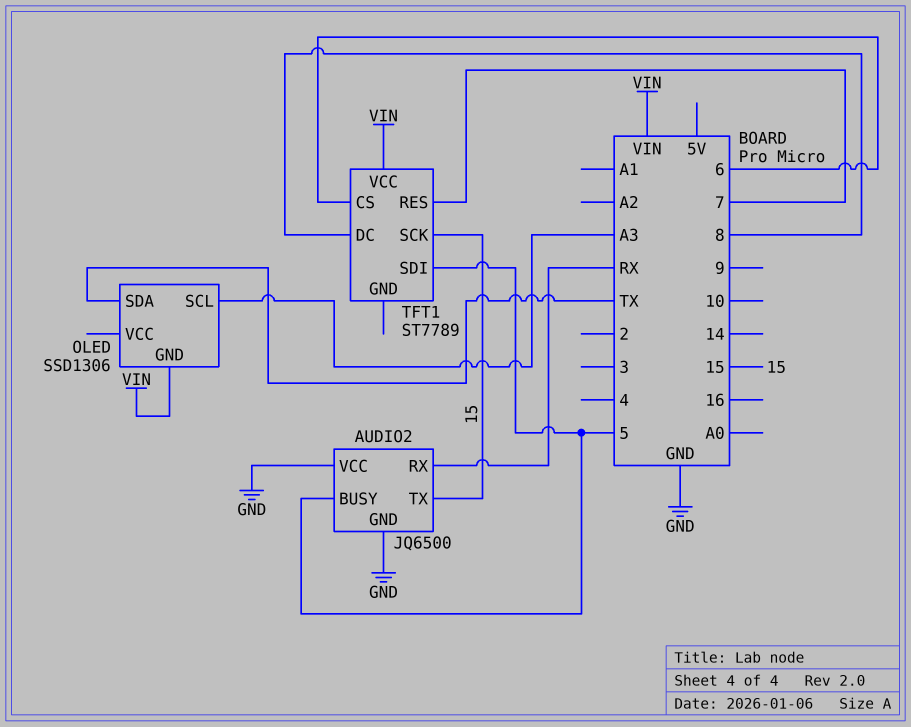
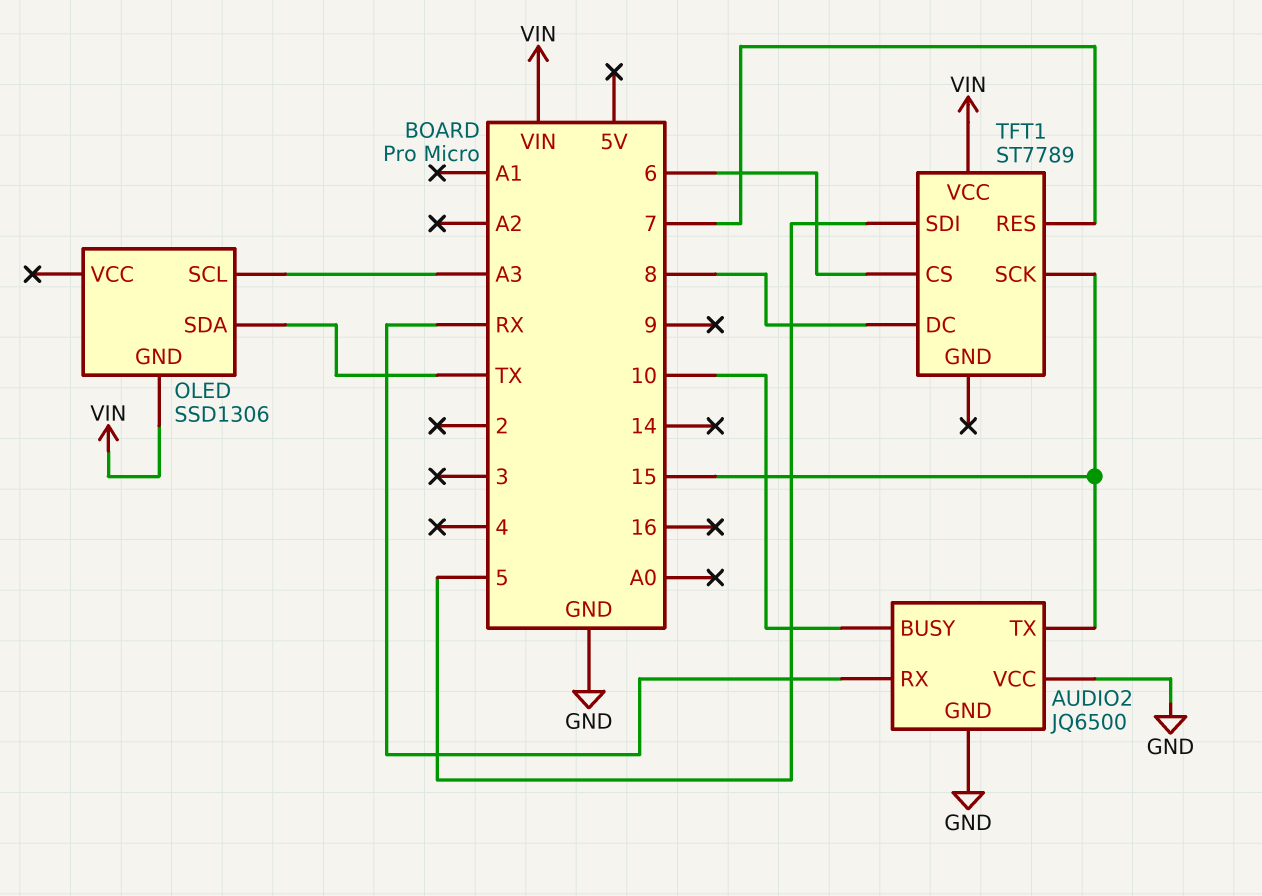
AUDIO2 pin BUSY: 5 -> 10

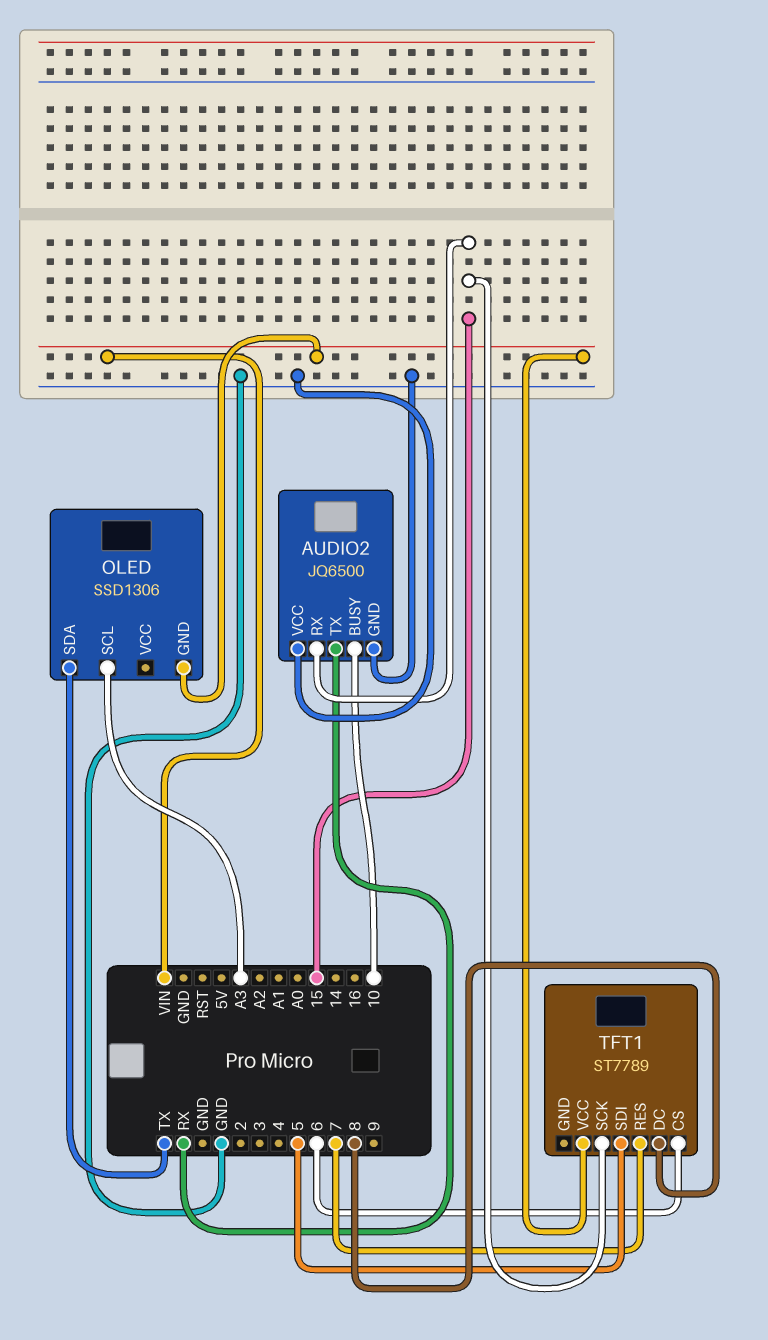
AUDIO2 pin RX: RX -> 15
AUDIO2 pin TX: 15 -> RX

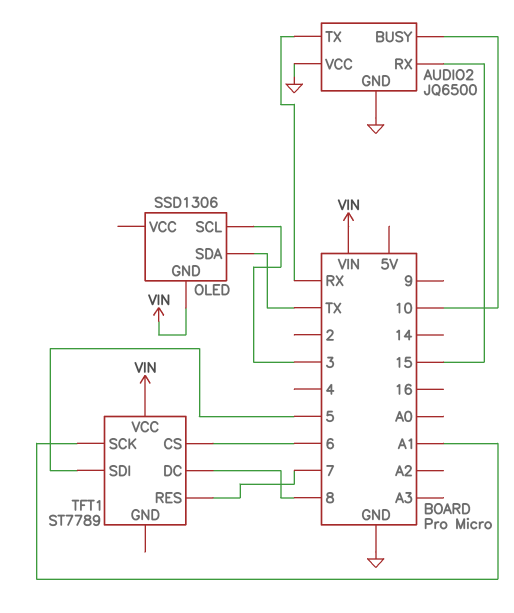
OLED pin SCL: A3 -> 3
TFT1 pin SCK: 15 -> A1

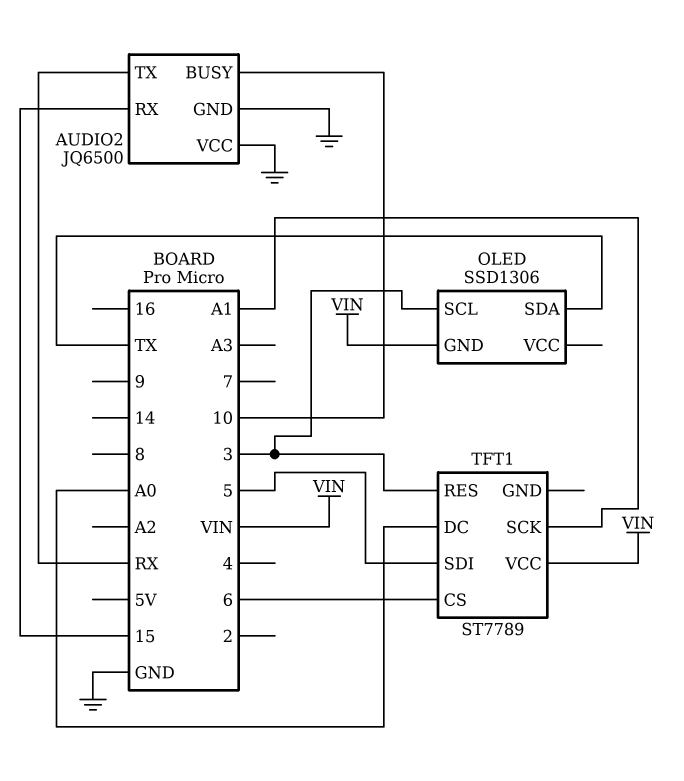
TFT1 pin DC: 8 -> A0
TFT1 pin RES: 7 -> 3

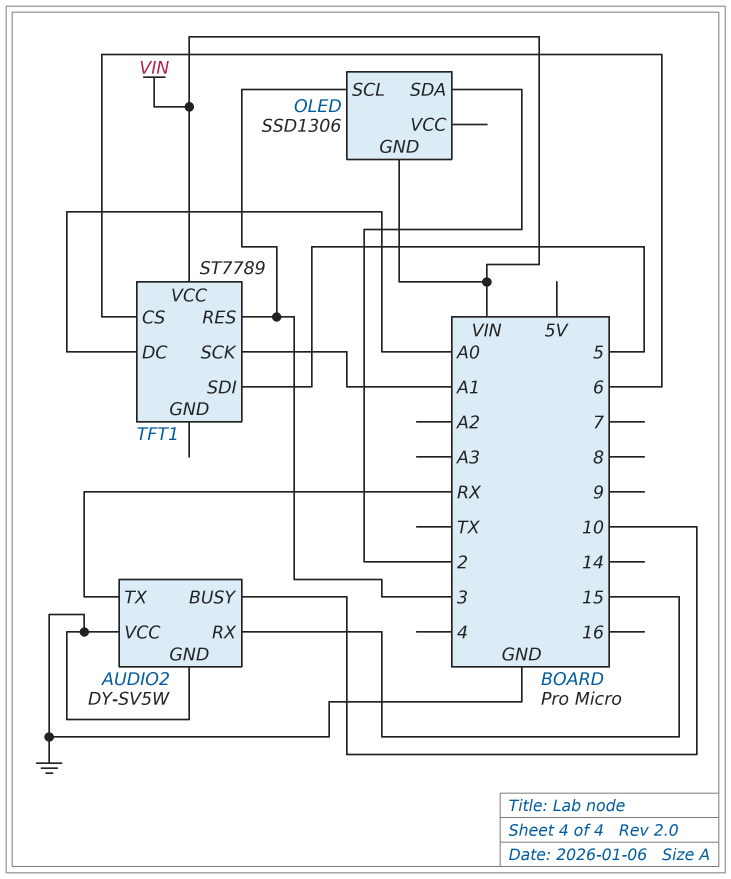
AUDIO2: JQ6500 -> DY-SV5W
OLED pin SDA: TX -> 2

